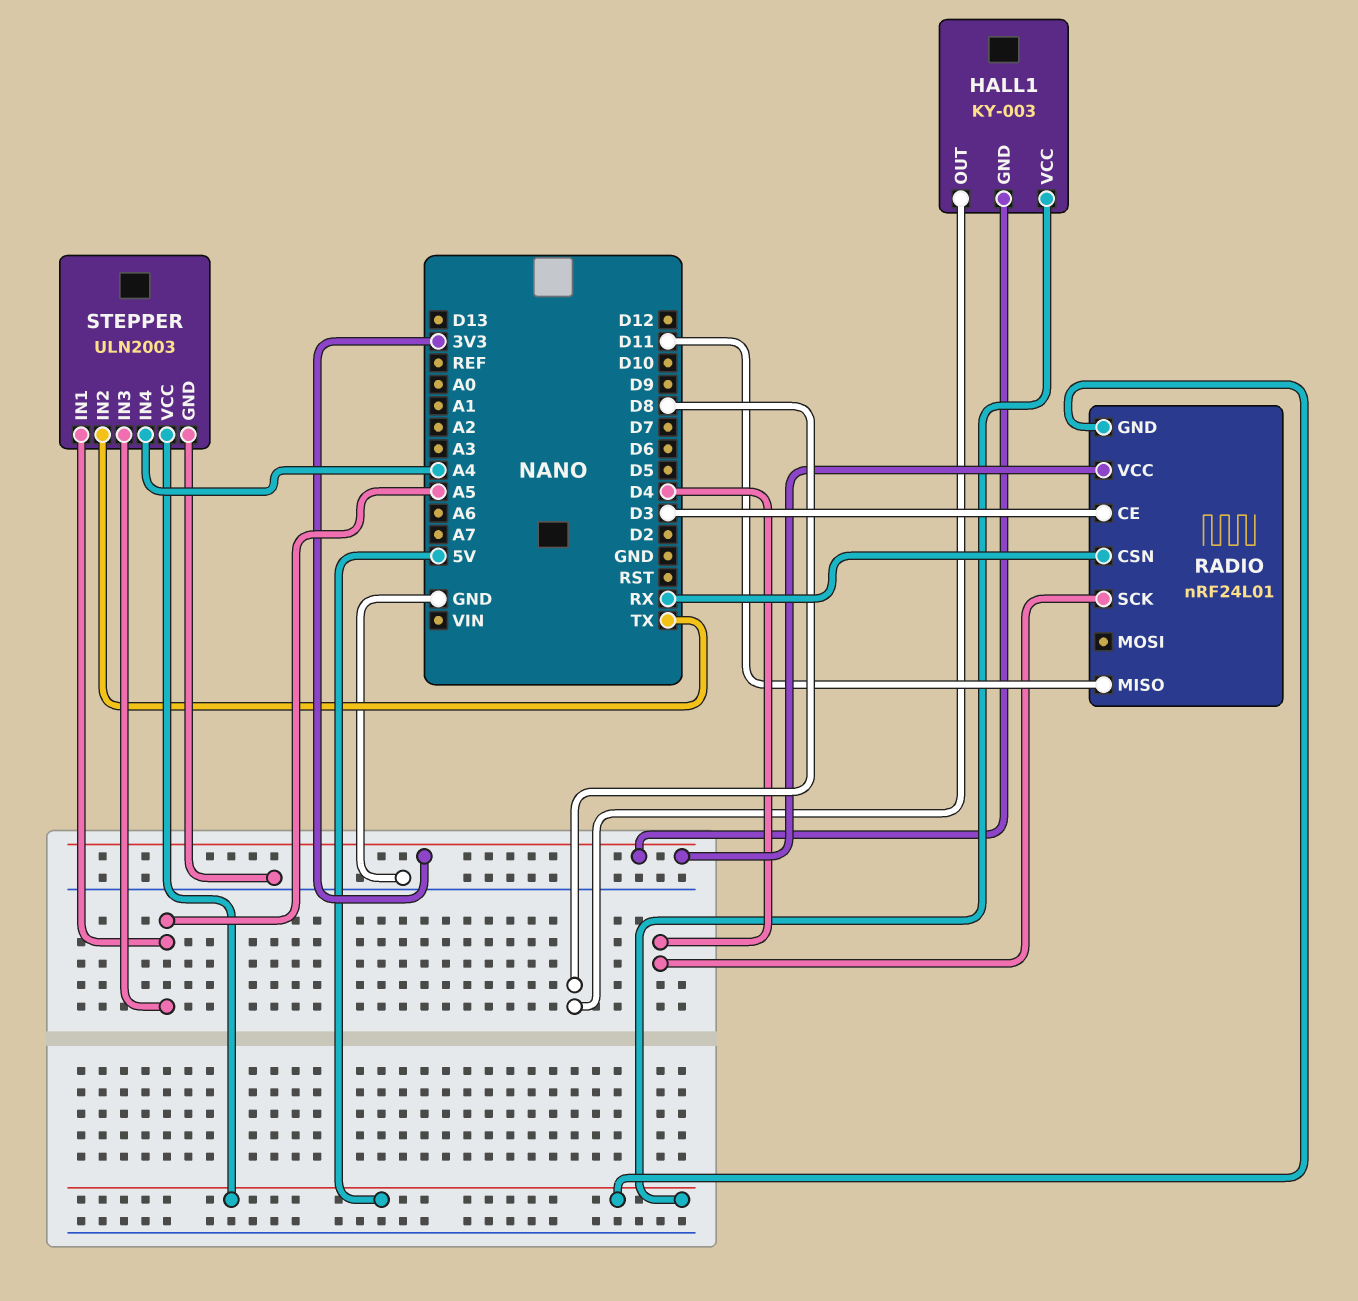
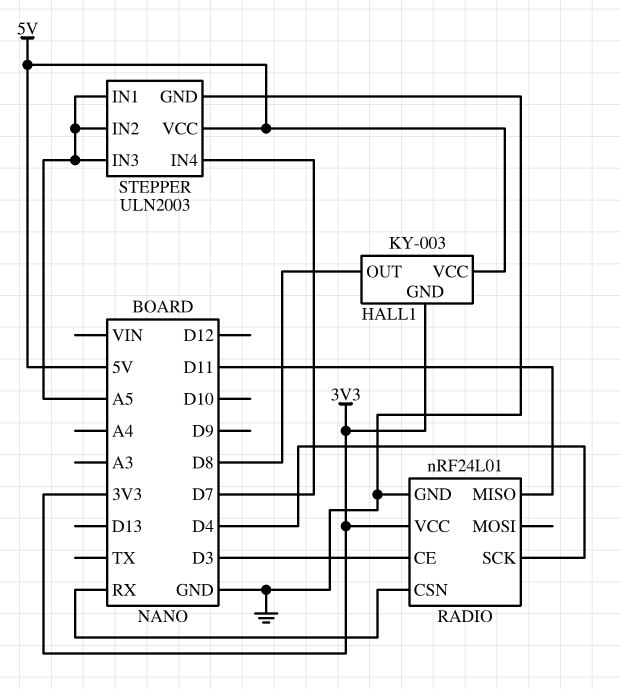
RADIO pin GND: 5V -> GND
STEPPER pin IN2: TX -> A5
STEPPER pin IN4: A4 -> D7

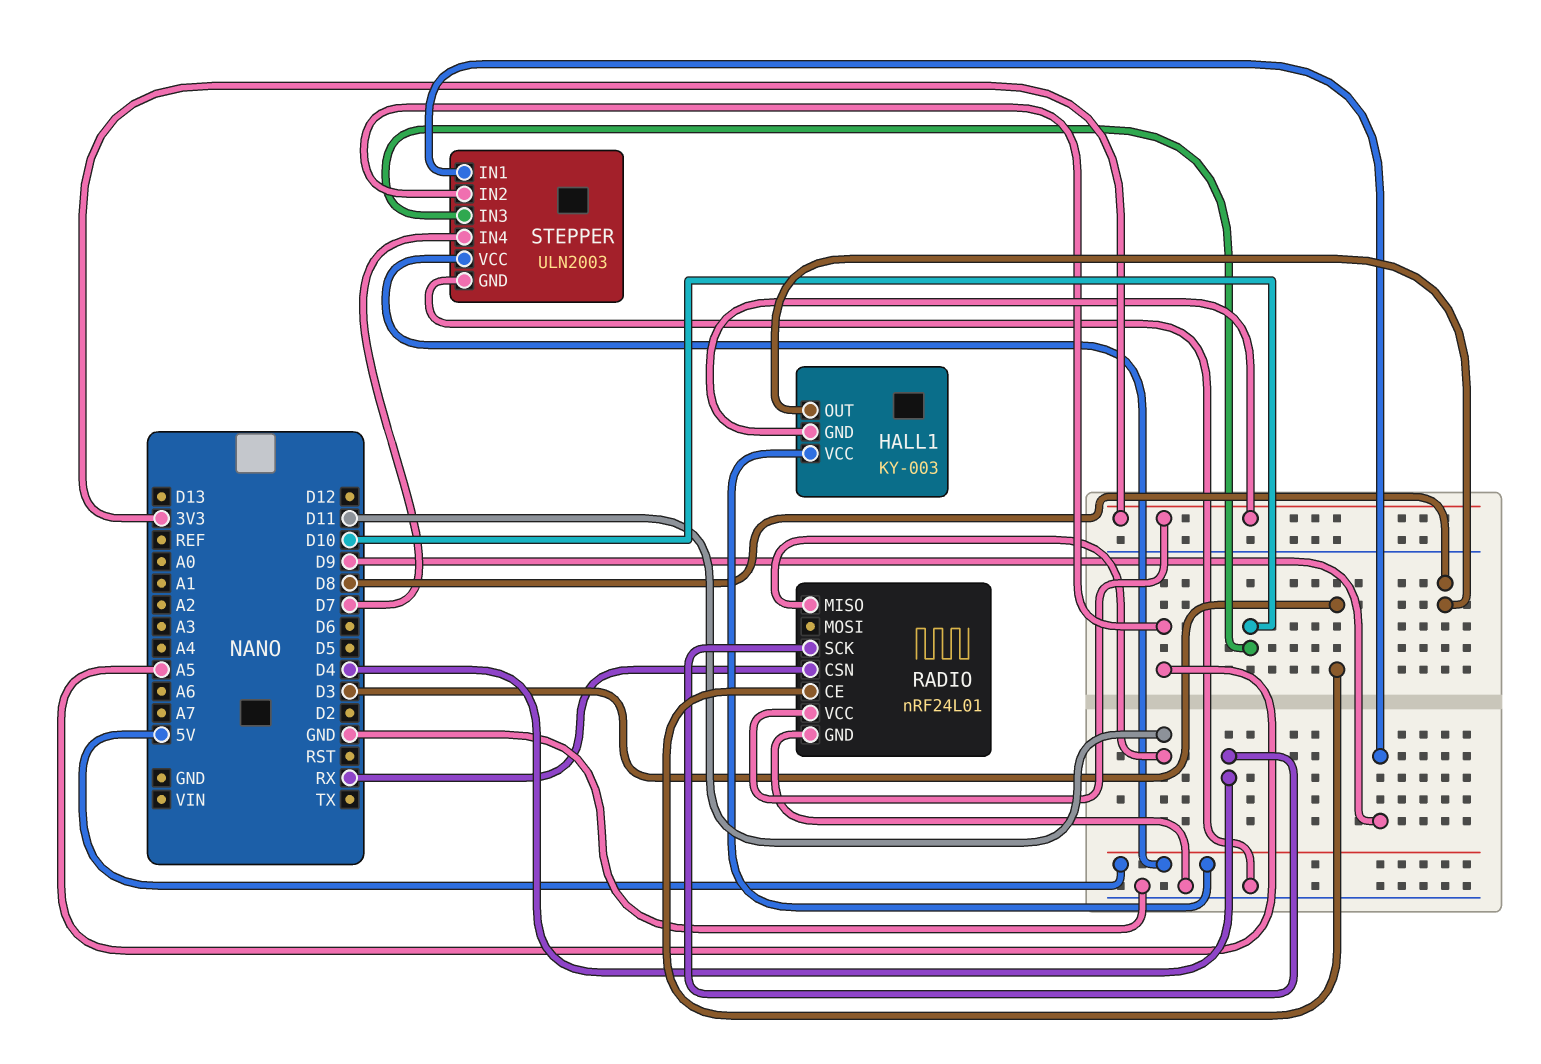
STEPPER pin IN1: A5 -> D9
STEPPER pin IN3: A5 -> D10

